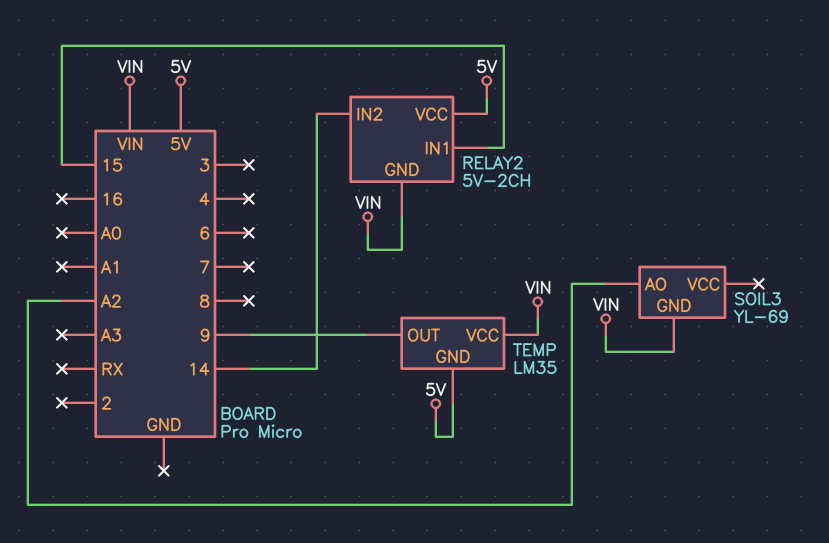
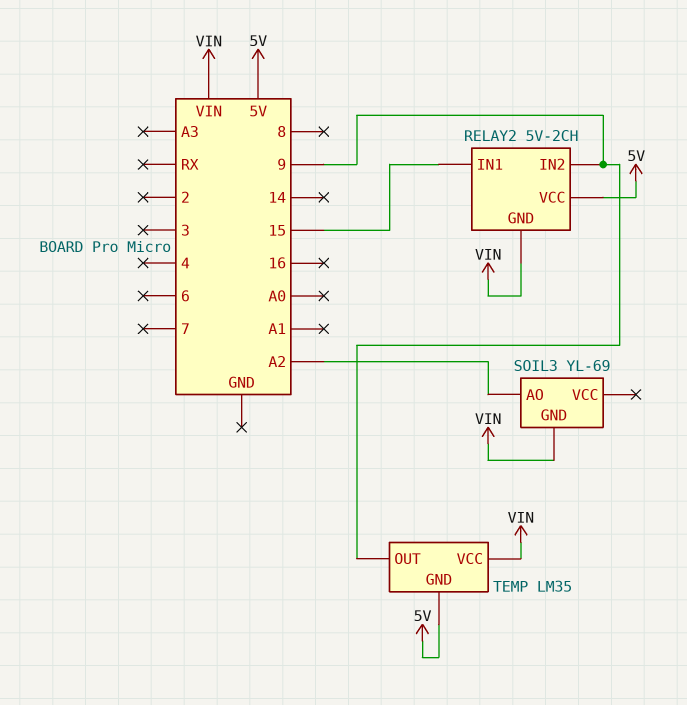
RELAY2 pin IN2: 14 -> 9

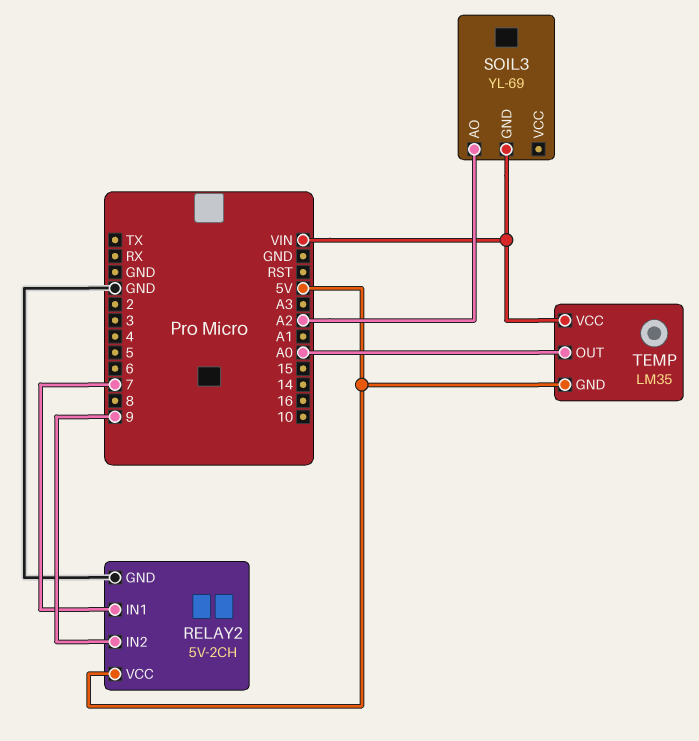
RELAY2 pin GND: VIN -> GND
RELAY2 pin IN1: 15 -> 7
TEMP pin OUT: 9 -> A0

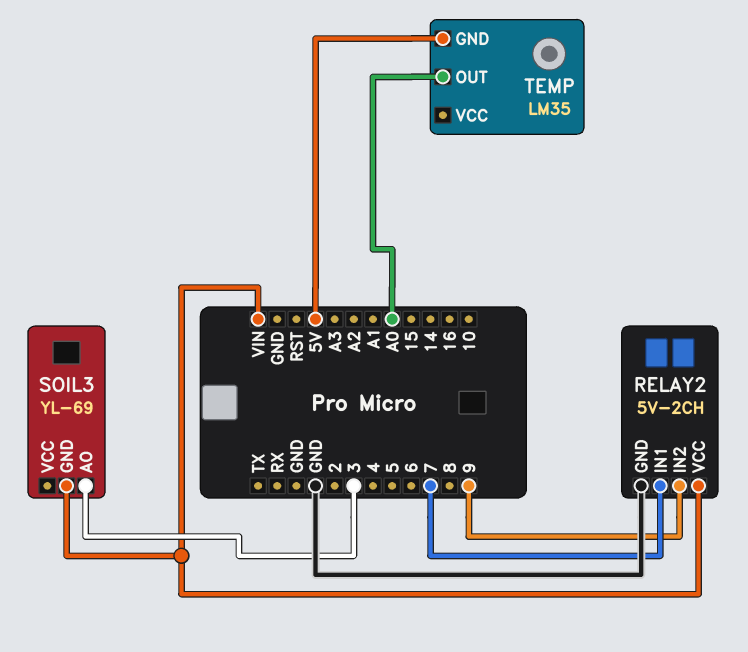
RELAY2 pin VCC: 5V -> VIN
SOIL3 pin AO: A2 -> 3
TEMP pin VCC: VIN -> none

